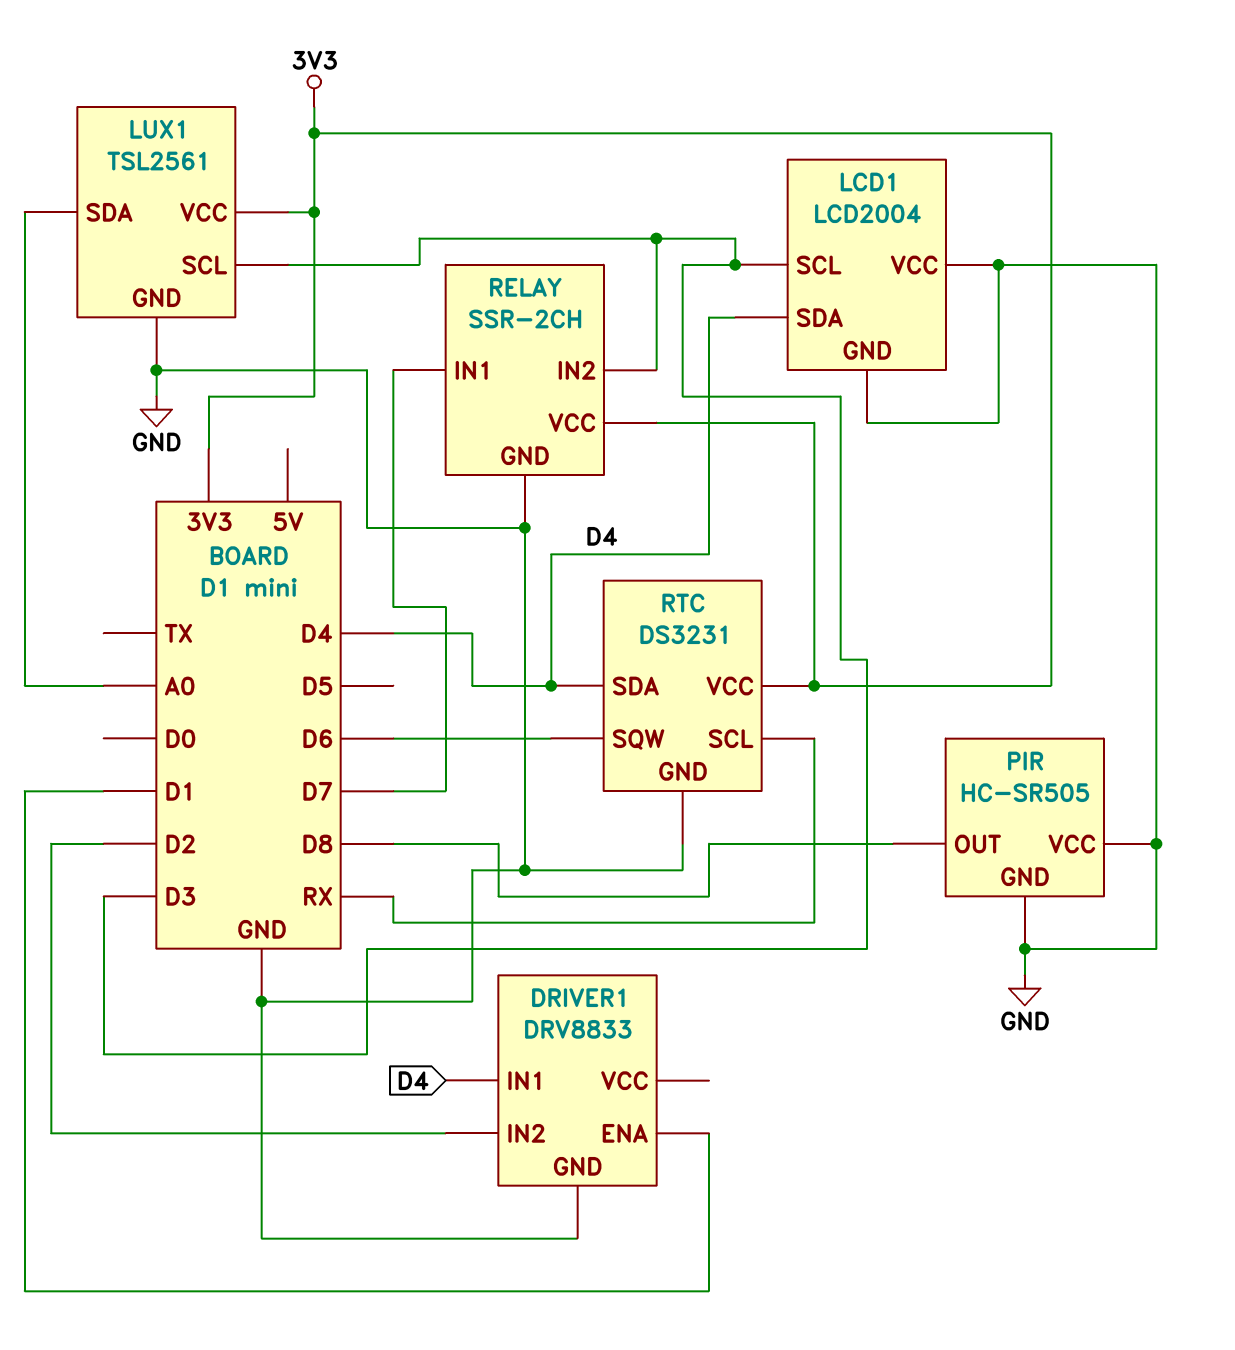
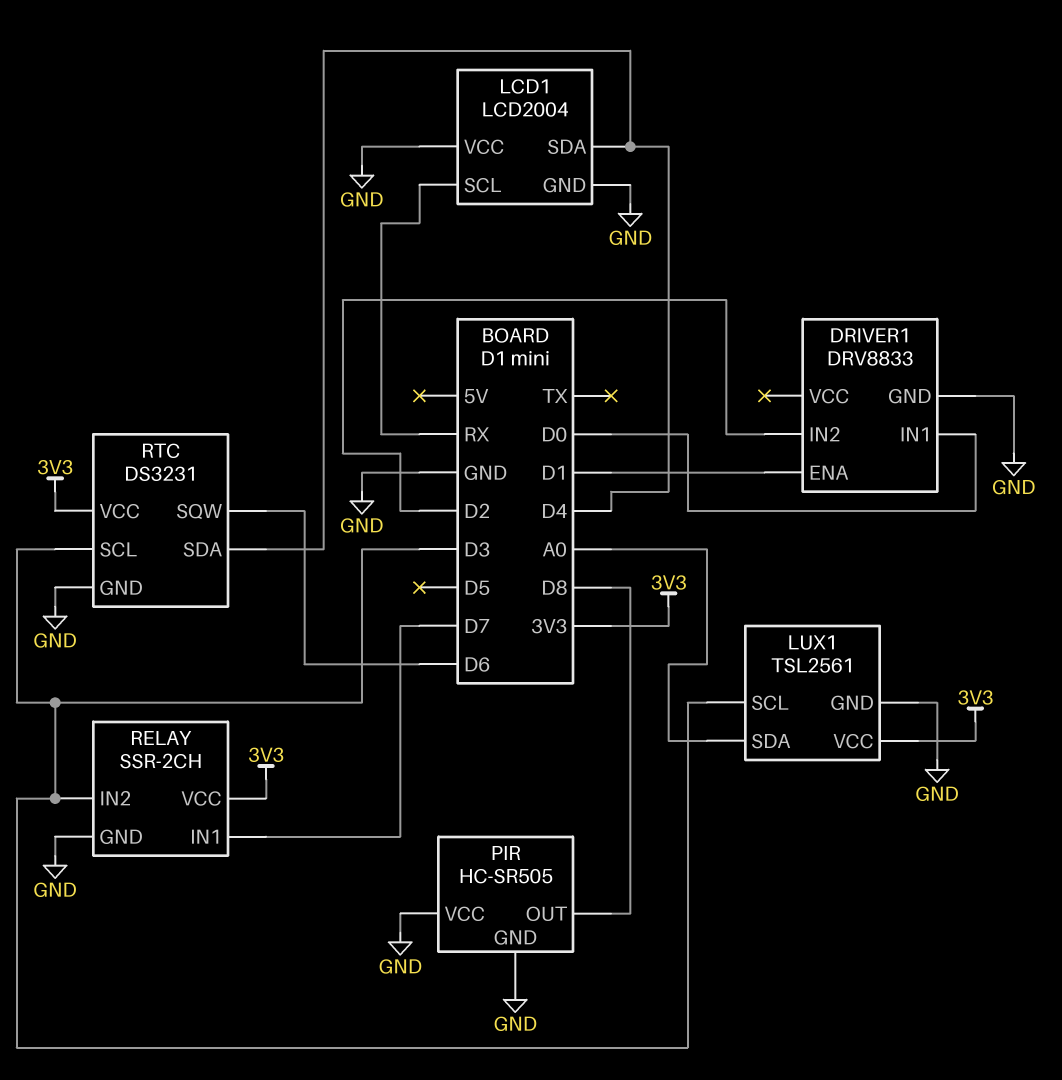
DRIVER1 pin IN1: D4 -> D0
LCD1 pin SCL: D3 -> RX
RTC pin SCL: RX -> D3

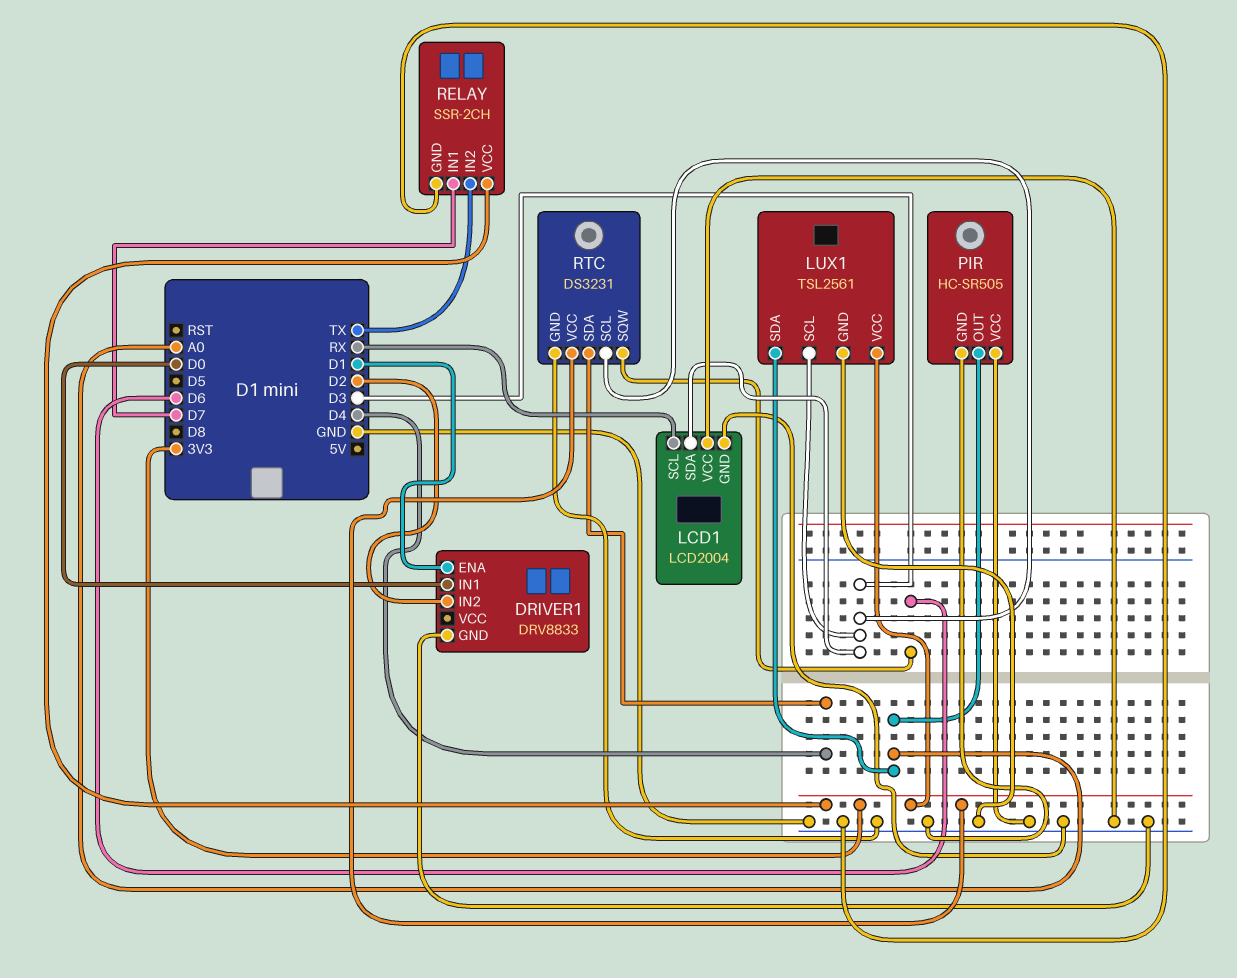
LCD1 pin SDA: D4 -> D3
PIR pin OUT: D8 -> A0
RELAY pin IN2: D3 -> TX

